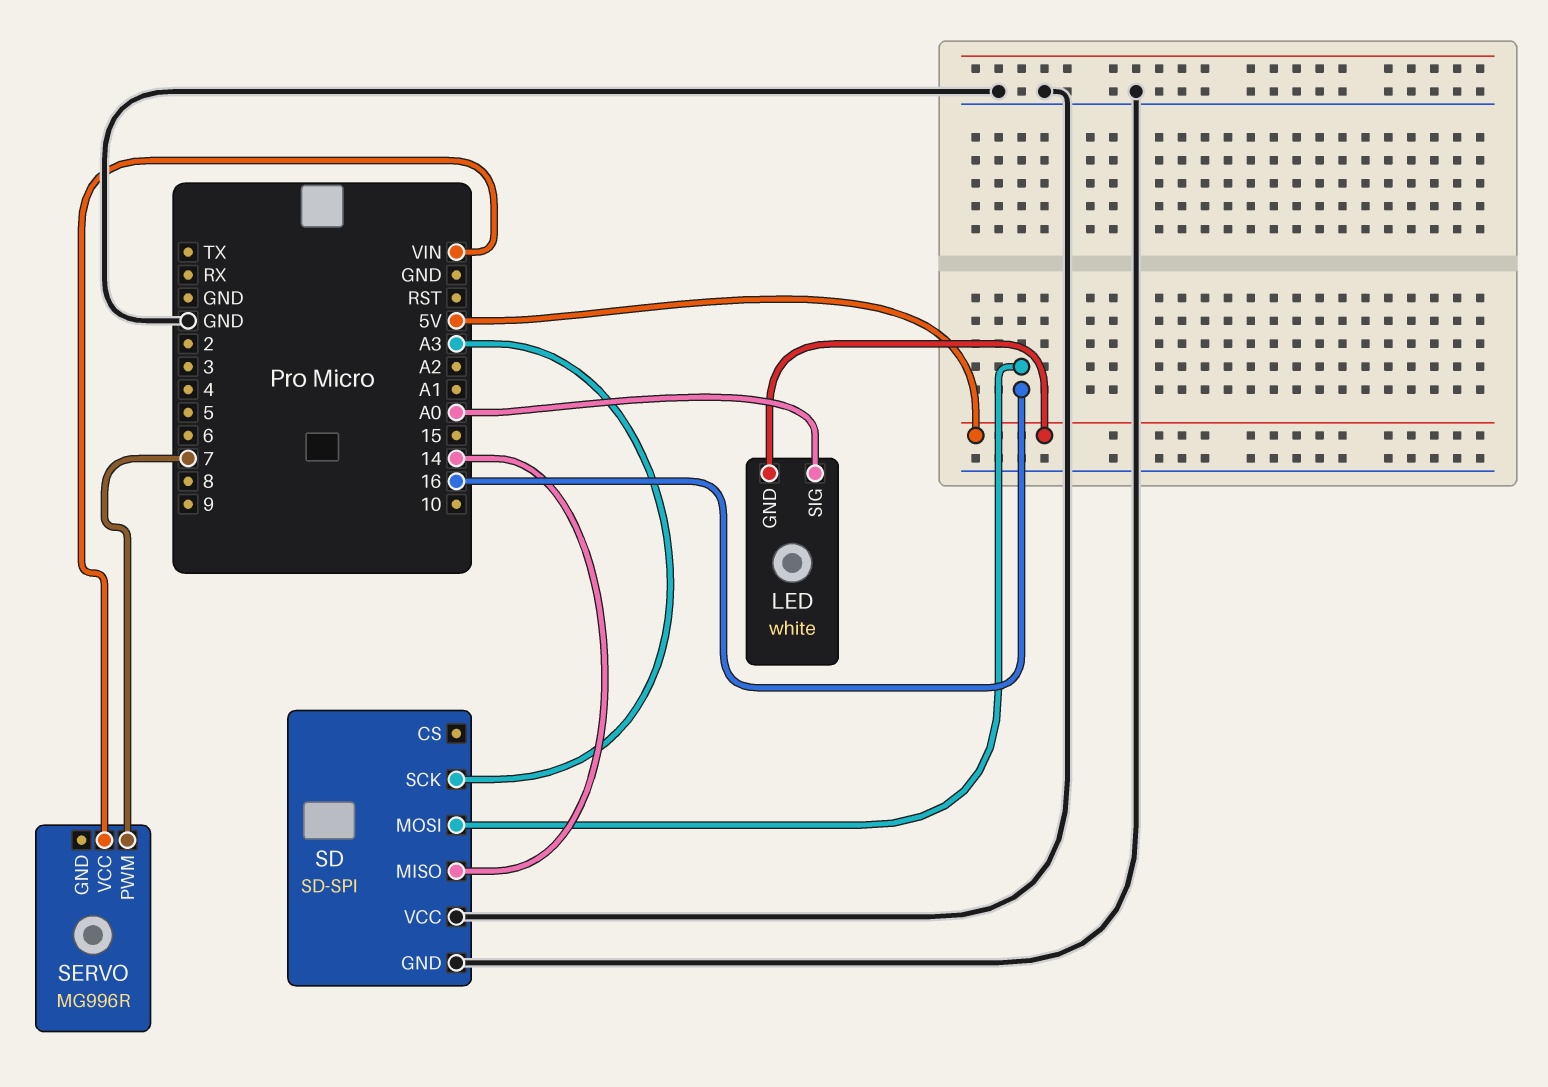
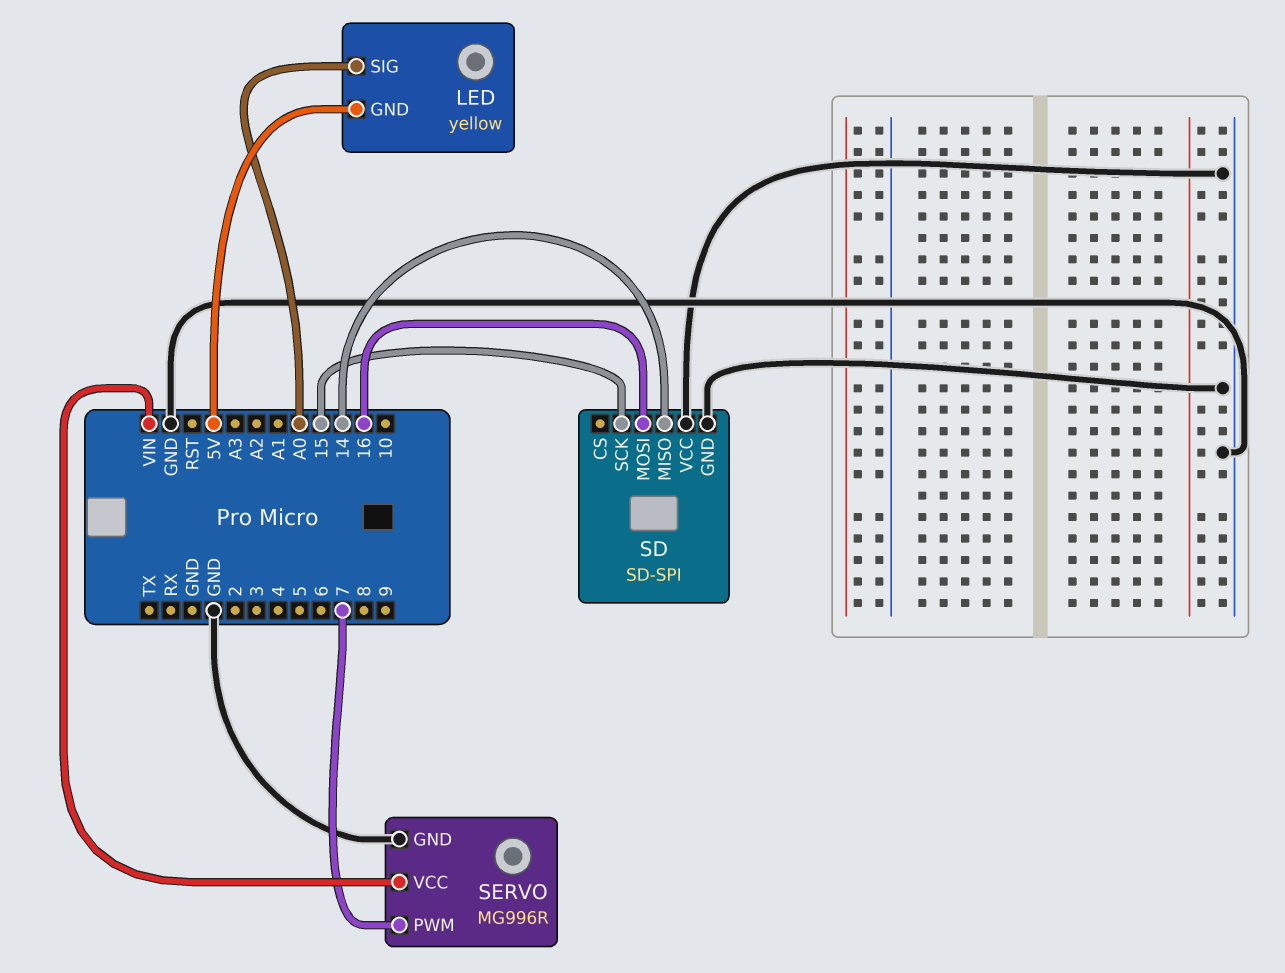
LED: white -> yellow
SD pin SCK: A3 -> 15
SERVO pin GND: none -> GND

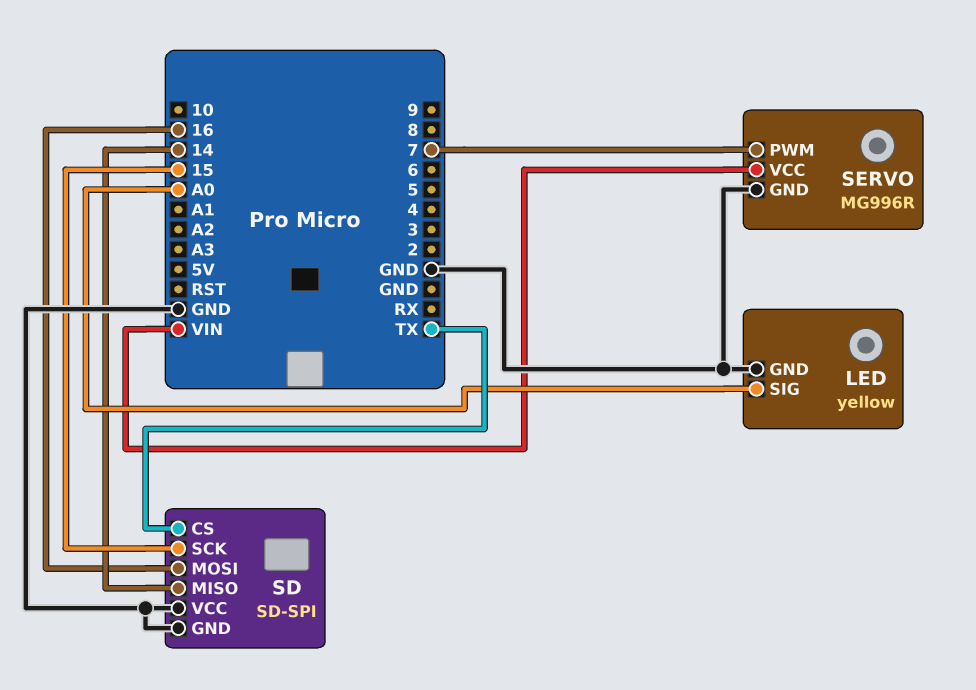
LED pin GND: 5V -> GND
SD pin CS: none -> TX

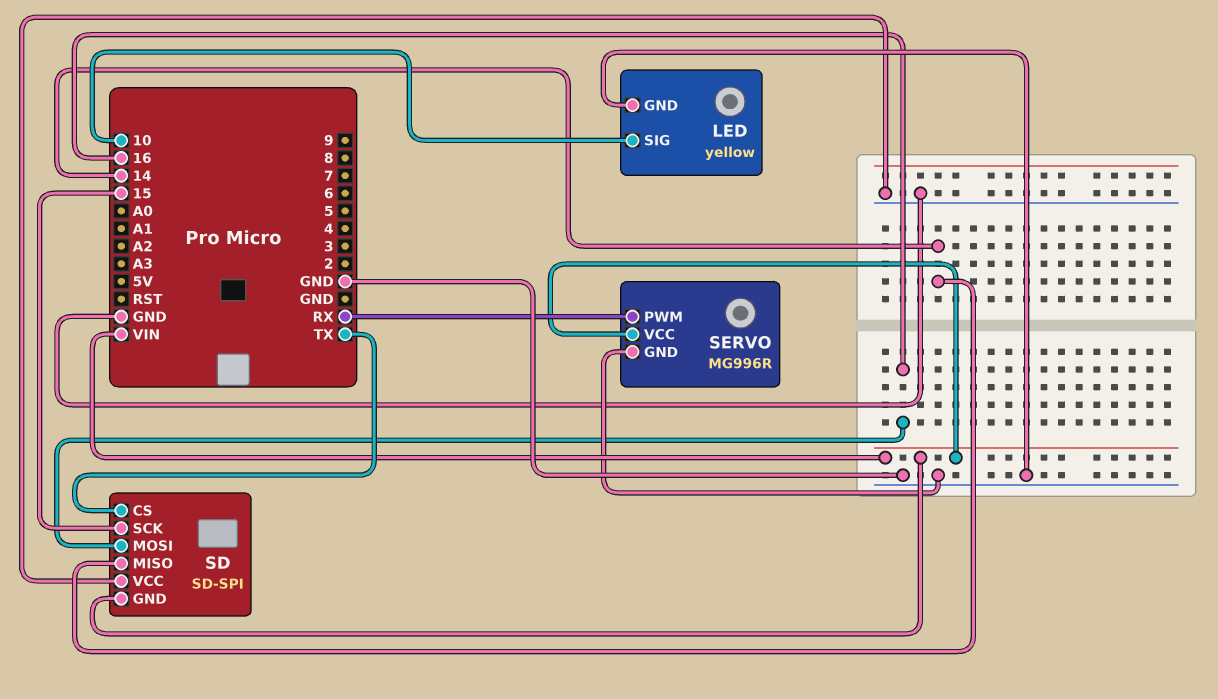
LED pin SIG: A0 -> 10
SD pin GND: GND -> VIN
SERVO pin PWM: 7 -> RX

